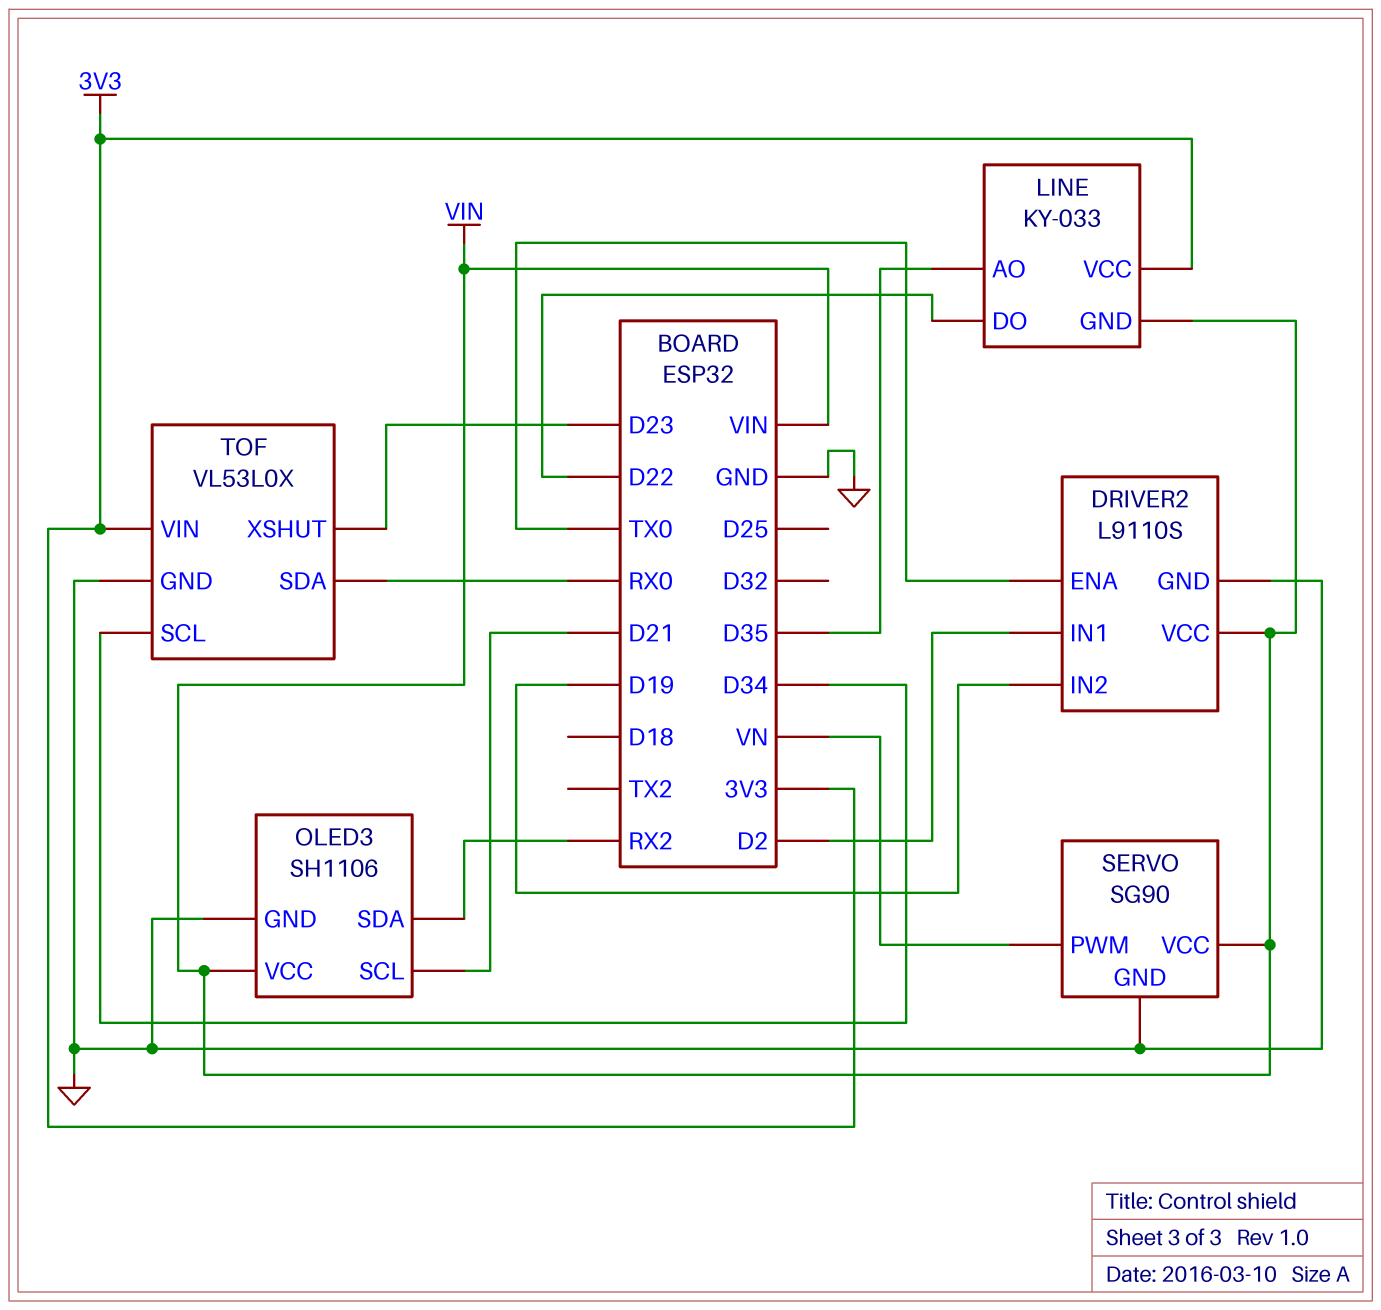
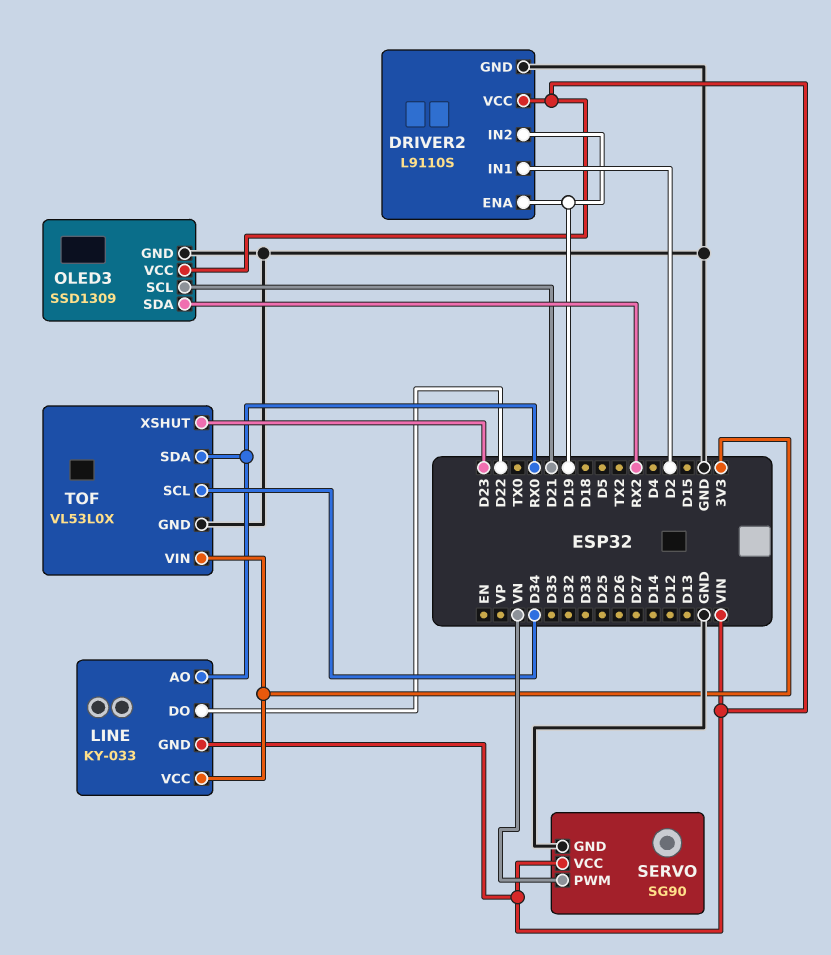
DRIVER2 pin ENA: TX0 -> D19
LINE pin AO: D35 -> RX0
OLED3: SH1106 -> SSD1309

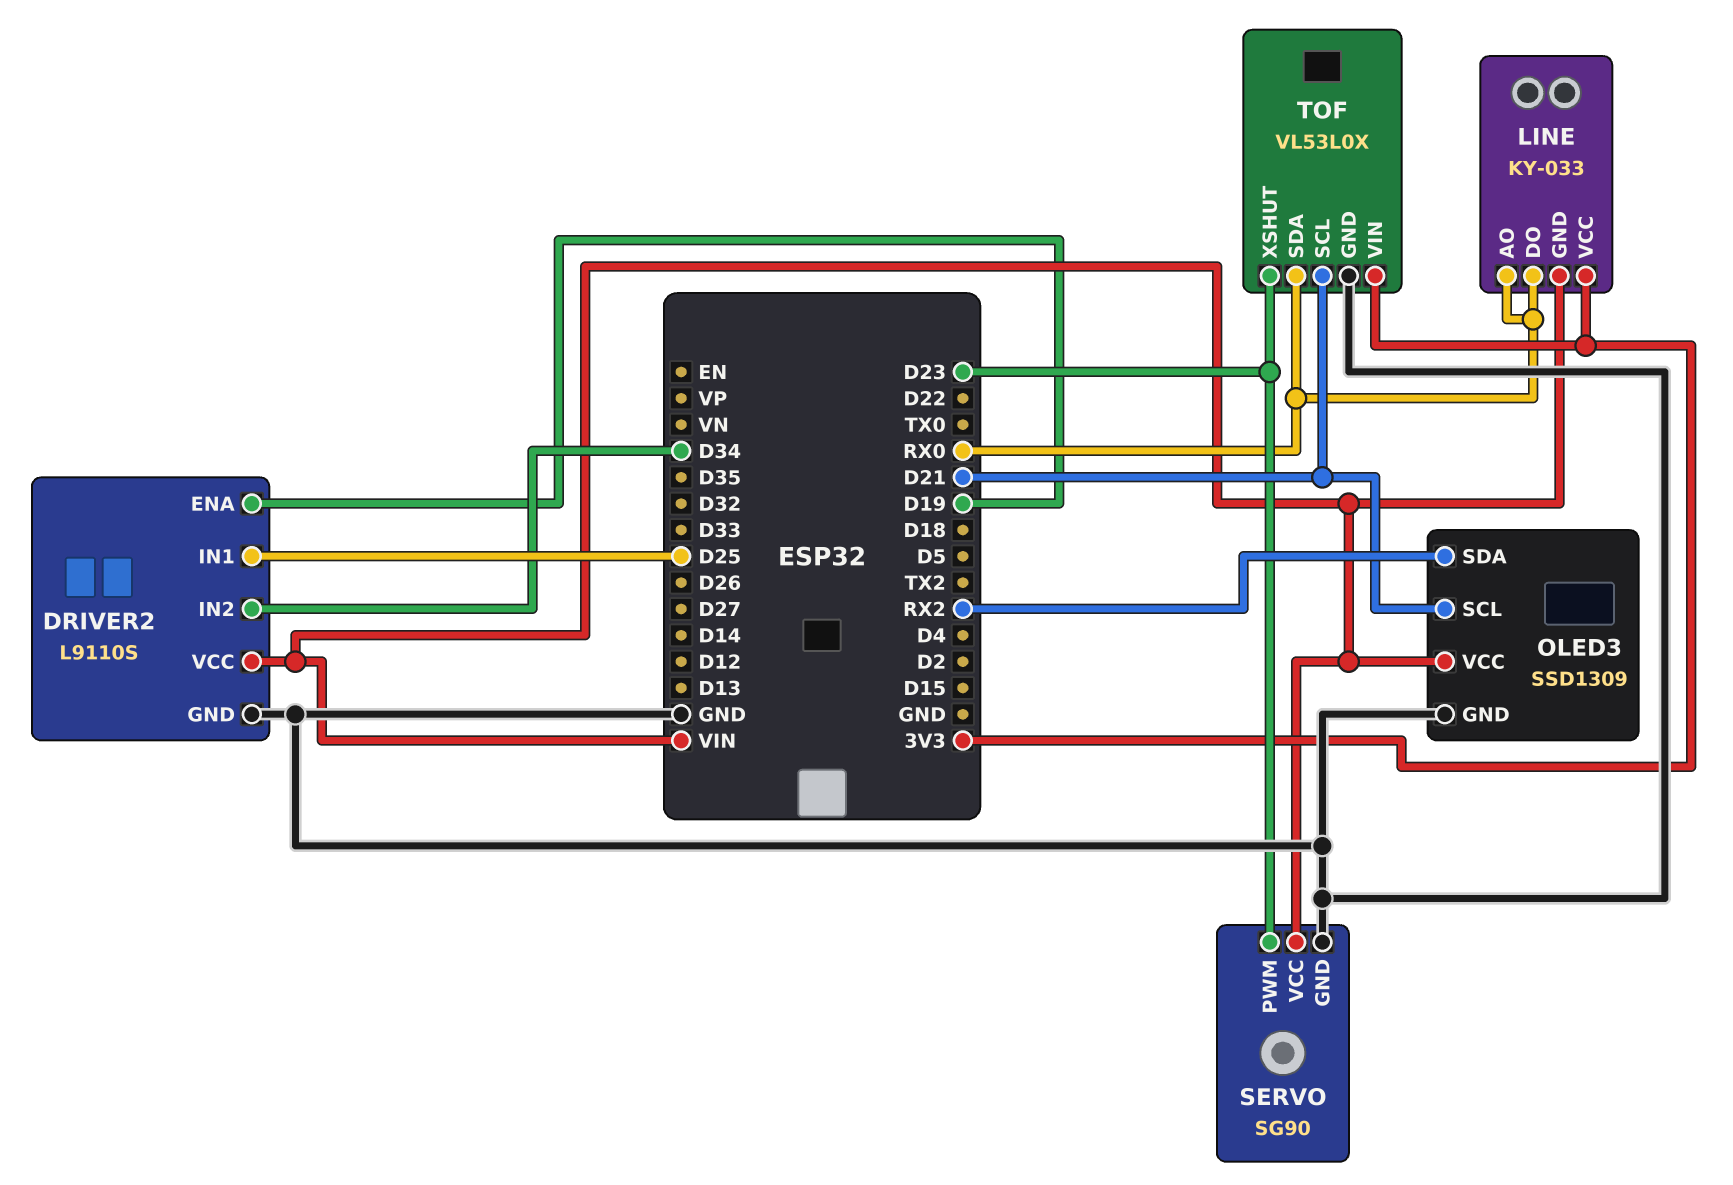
DRIVER2 pin IN1: D2 -> D25
DRIVER2 pin IN2: D19 -> D34
LINE pin DO: D22 -> RX0
SERVO pin PWM: VN -> D23
TOF pin SCL: D34 -> D21

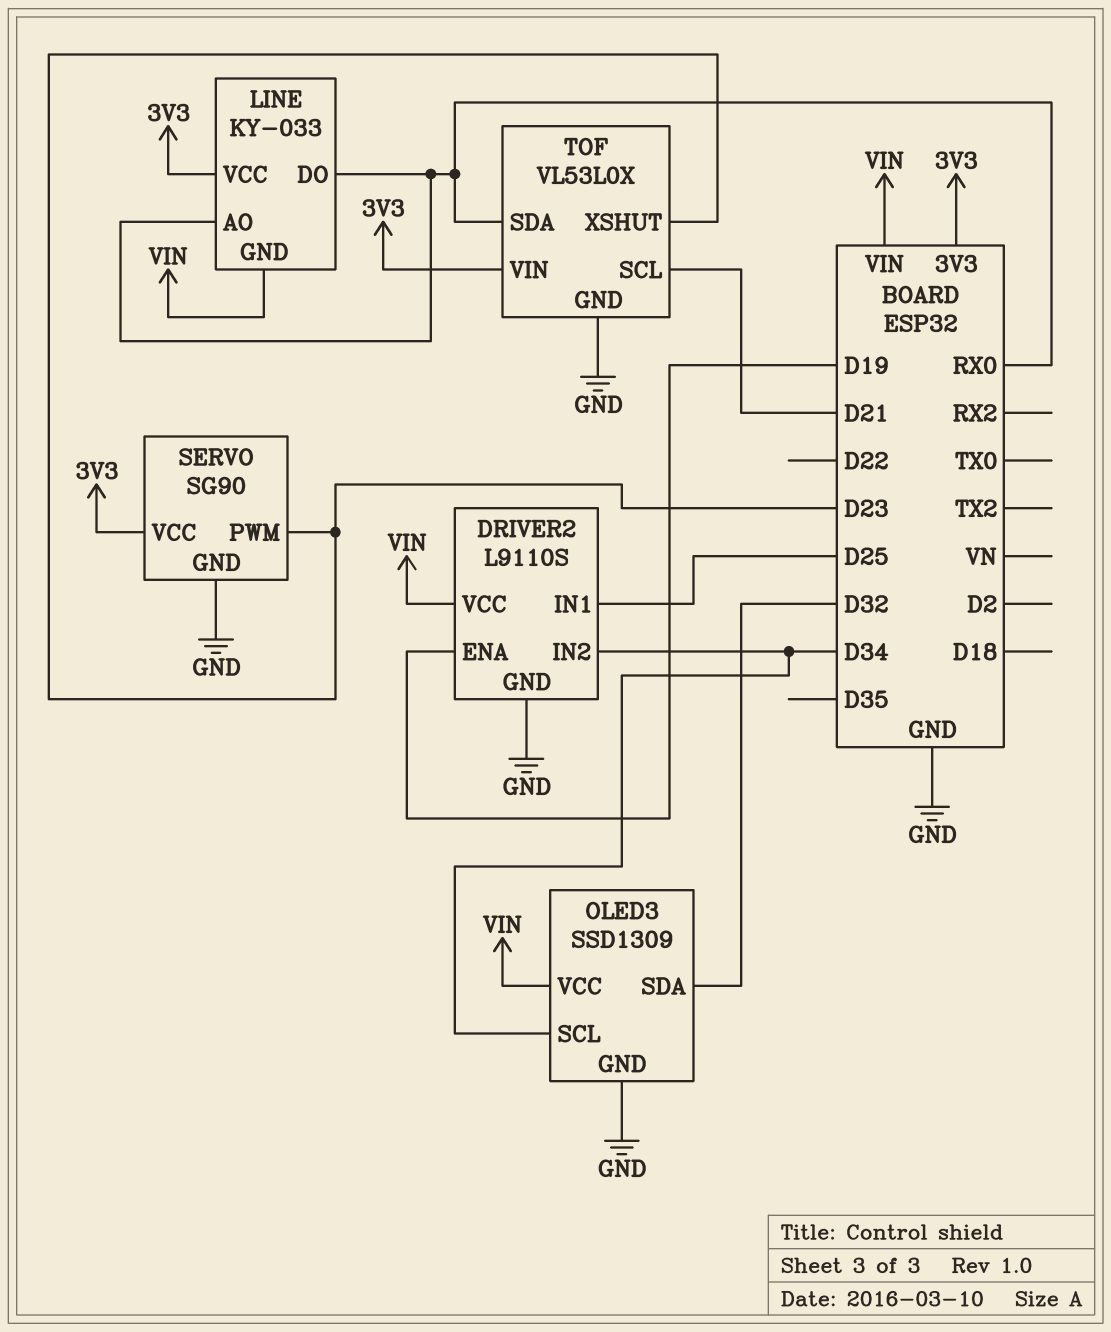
OLED3 pin SCL: D21 -> D34
OLED3 pin SDA: RX2 -> D32
SERVO pin VCC: VIN -> 3V3

